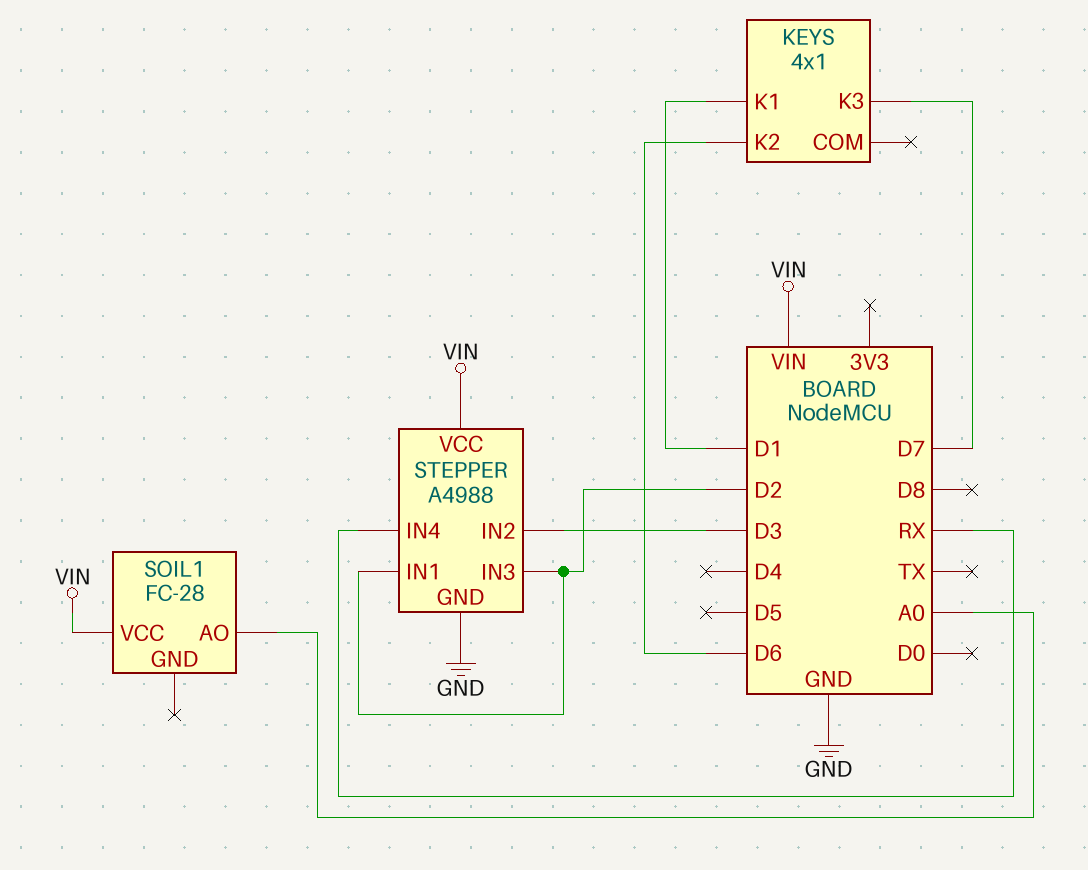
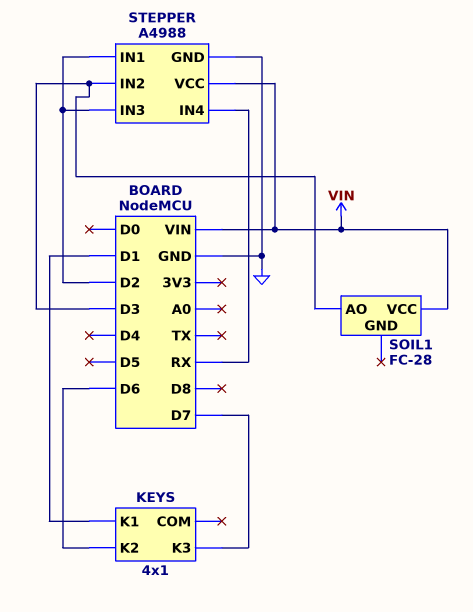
SOIL1 pin AO: A0 -> D3

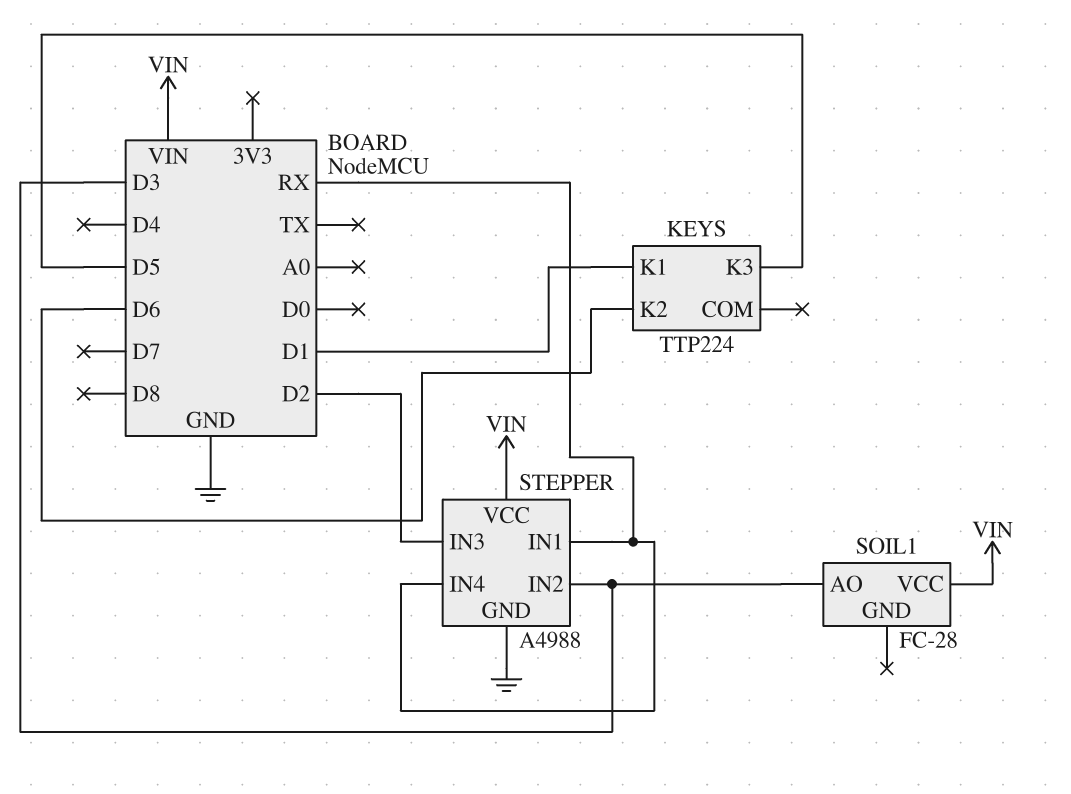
KEYS: 4x1 -> TTP224
KEYS pin K3: D7 -> D5
STEPPER pin IN1: D2 -> RX

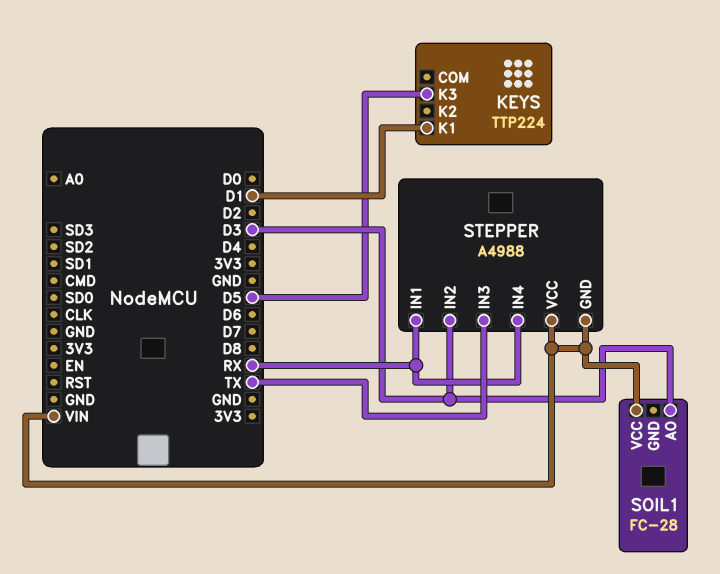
KEYS pin K2: D6 -> none
STEPPER pin GND: GND -> VIN
STEPPER pin IN3: D2 -> TX

